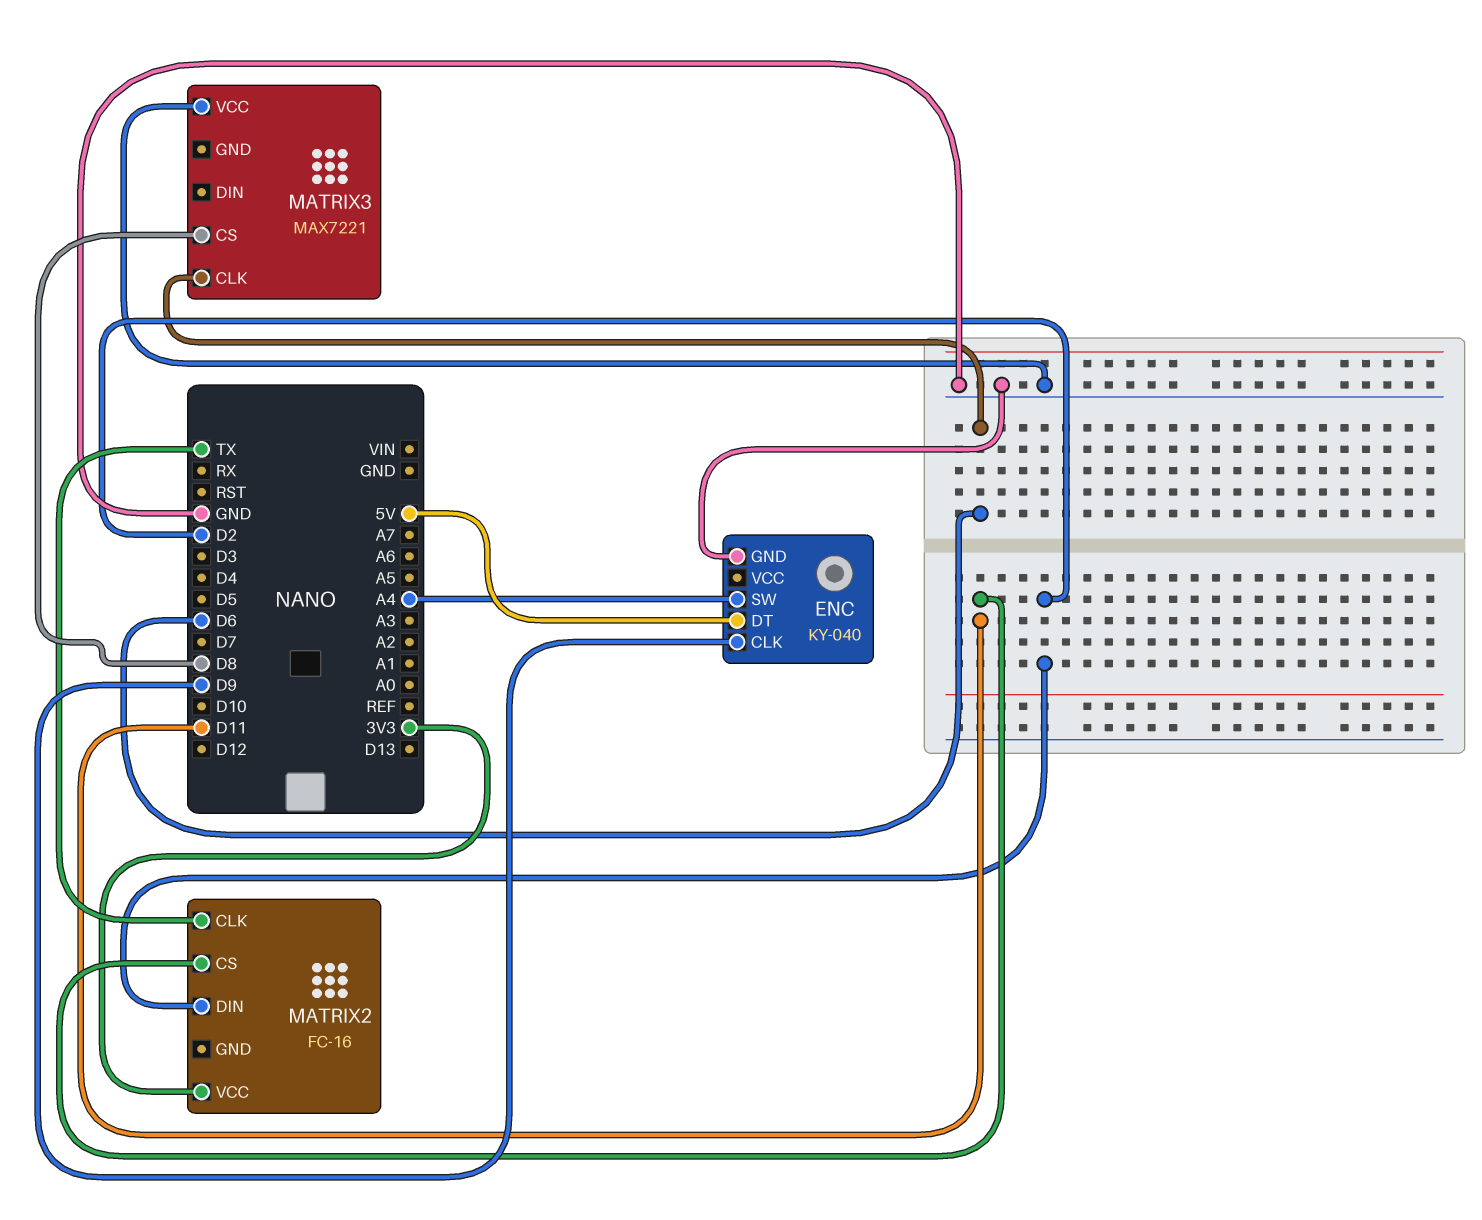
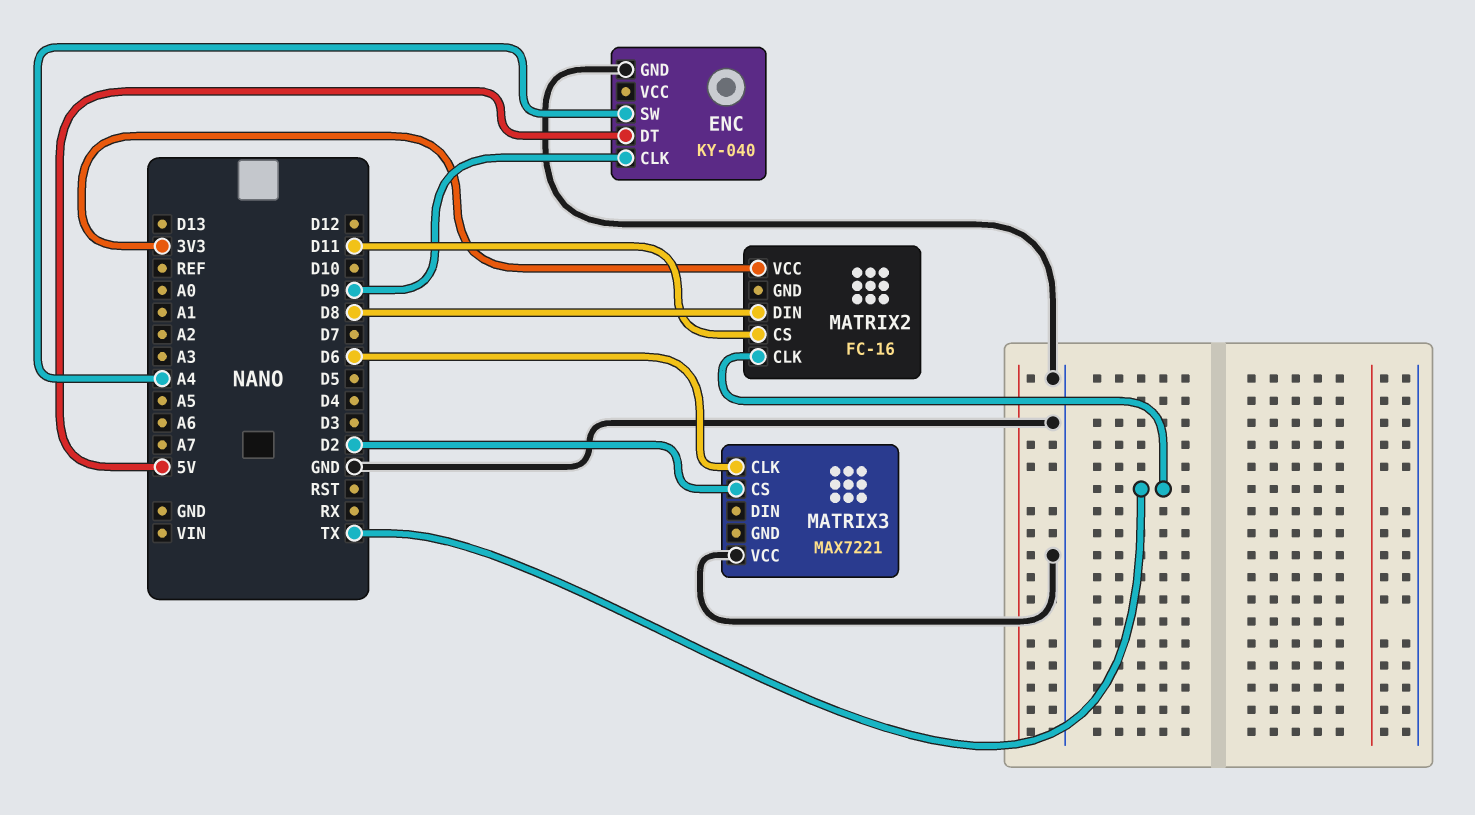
MATRIX2 pin DIN: D2 -> D8
MATRIX3 pin CS: D8 -> D2

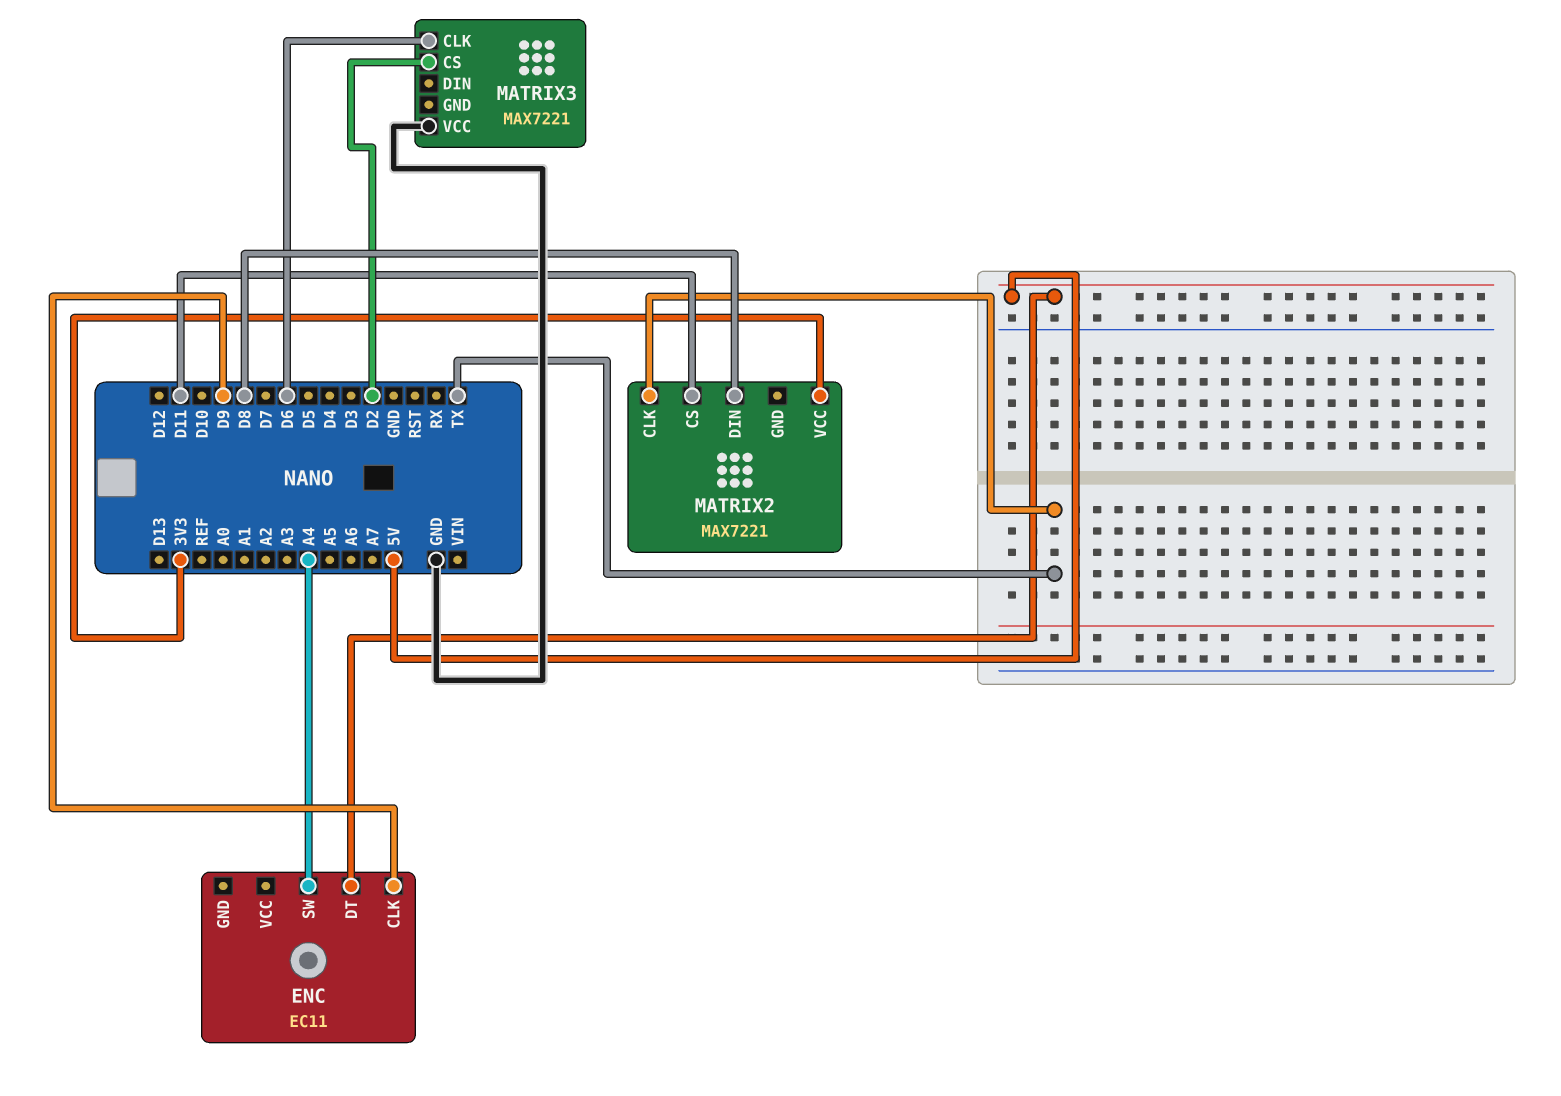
ENC: KY-040 -> EC11
ENC pin GND: GND -> none
MATRIX2: FC-16 -> MAX7221

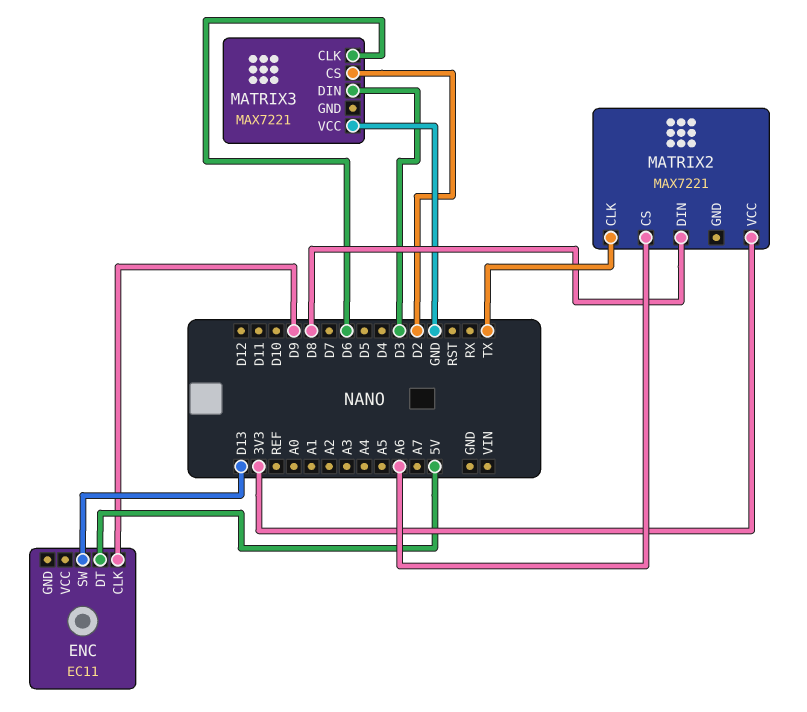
ENC pin SW: A4 -> D13
MATRIX2 pin CS: D11 -> A6
MATRIX3 pin DIN: none -> D3

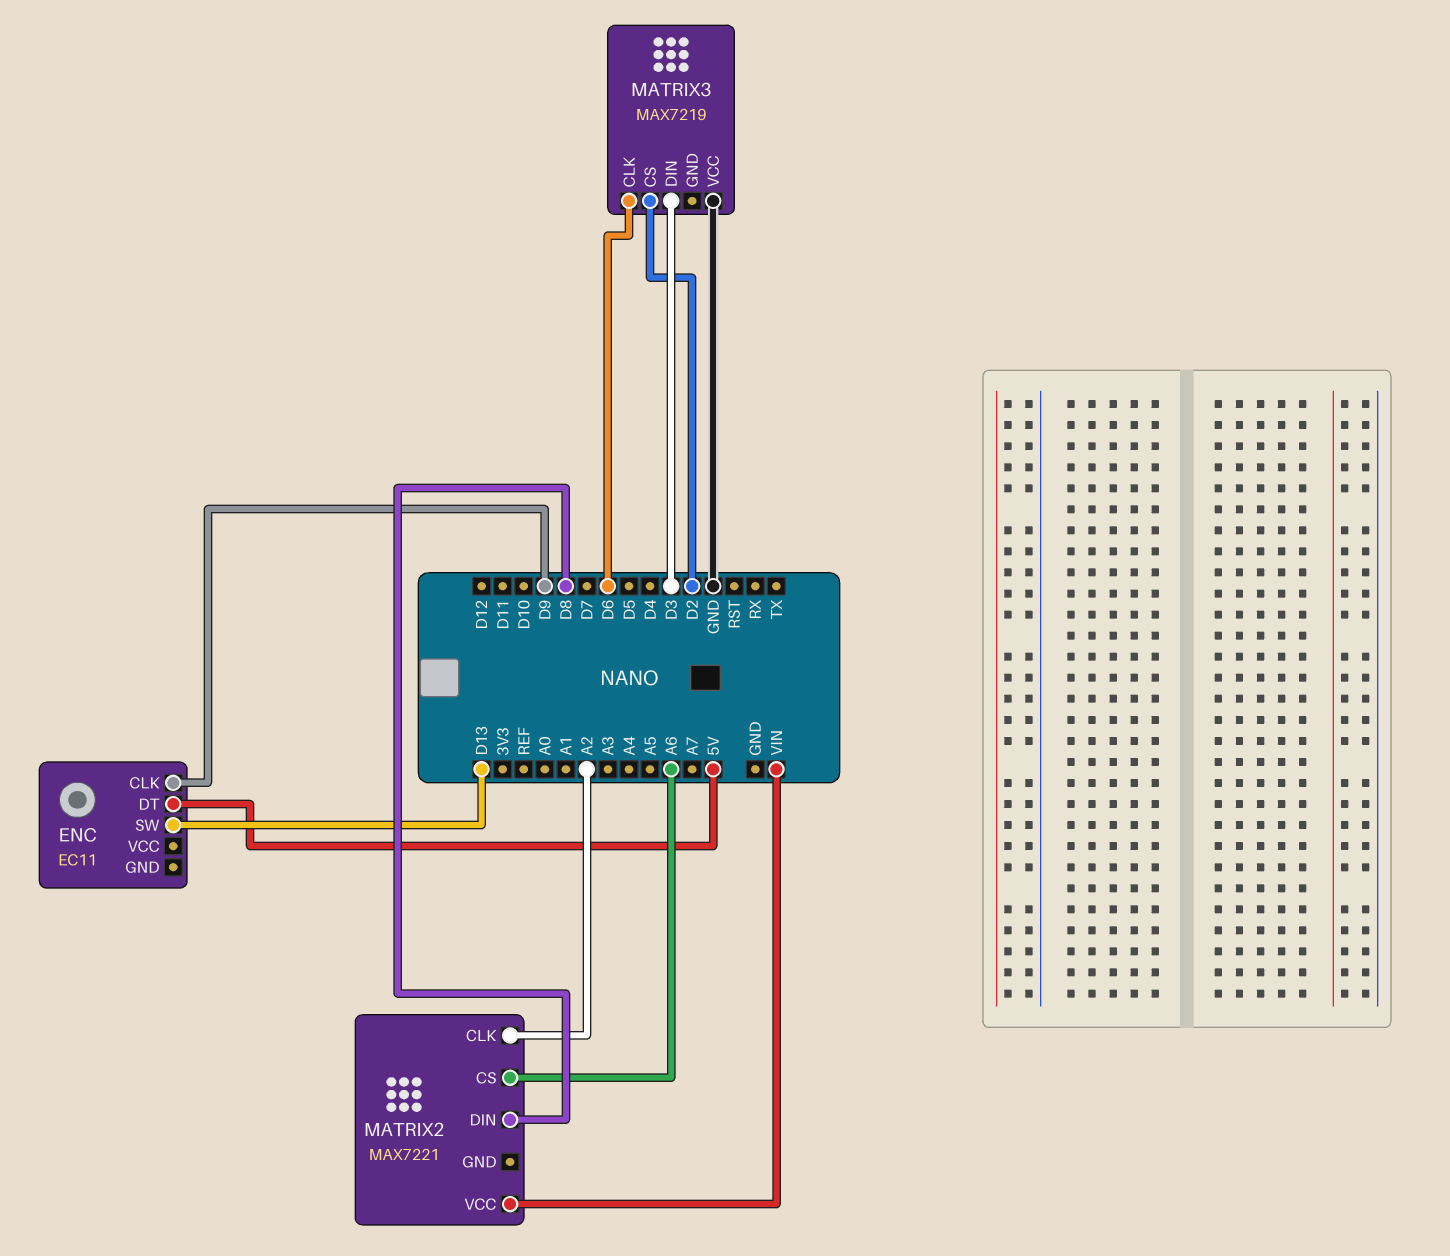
MATRIX2 pin CLK: TX -> A2
MATRIX2 pin VCC: 3V3 -> VIN
MATRIX3: MAX7221 -> MAX7219

